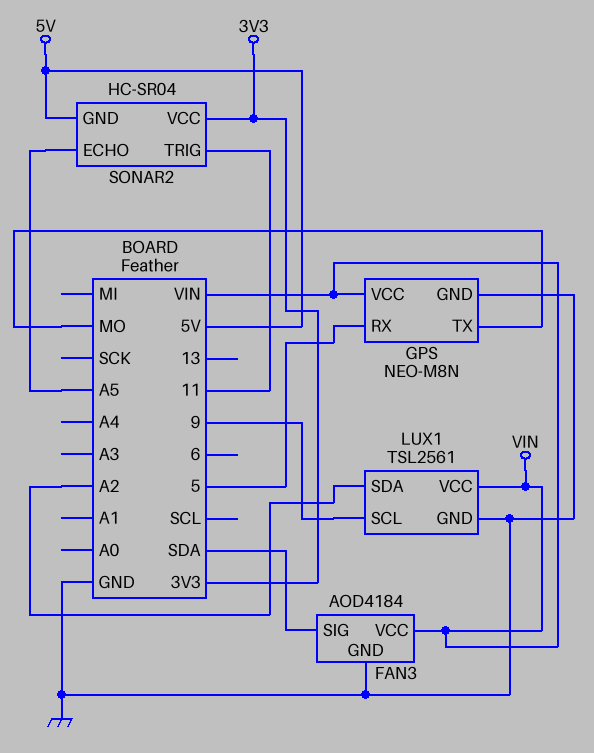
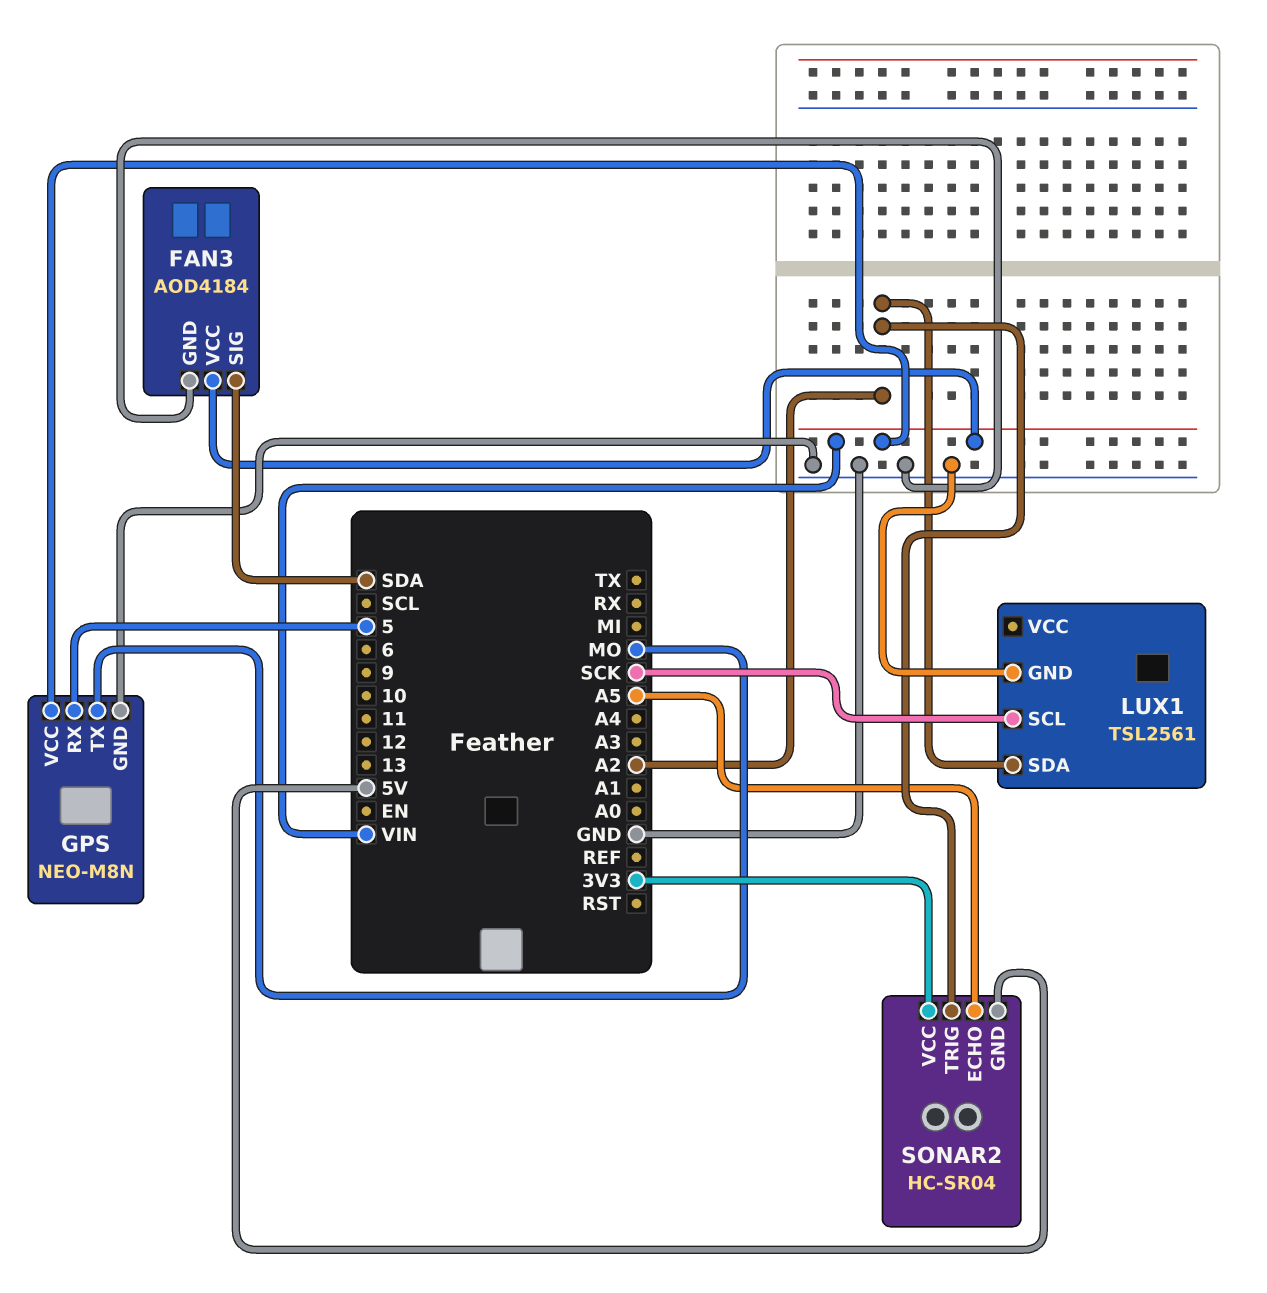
LUX1 pin SCL: 9 -> SCK
LUX1 pin VCC: VIN -> none
SONAR2 pin TRIG: 11 -> A2

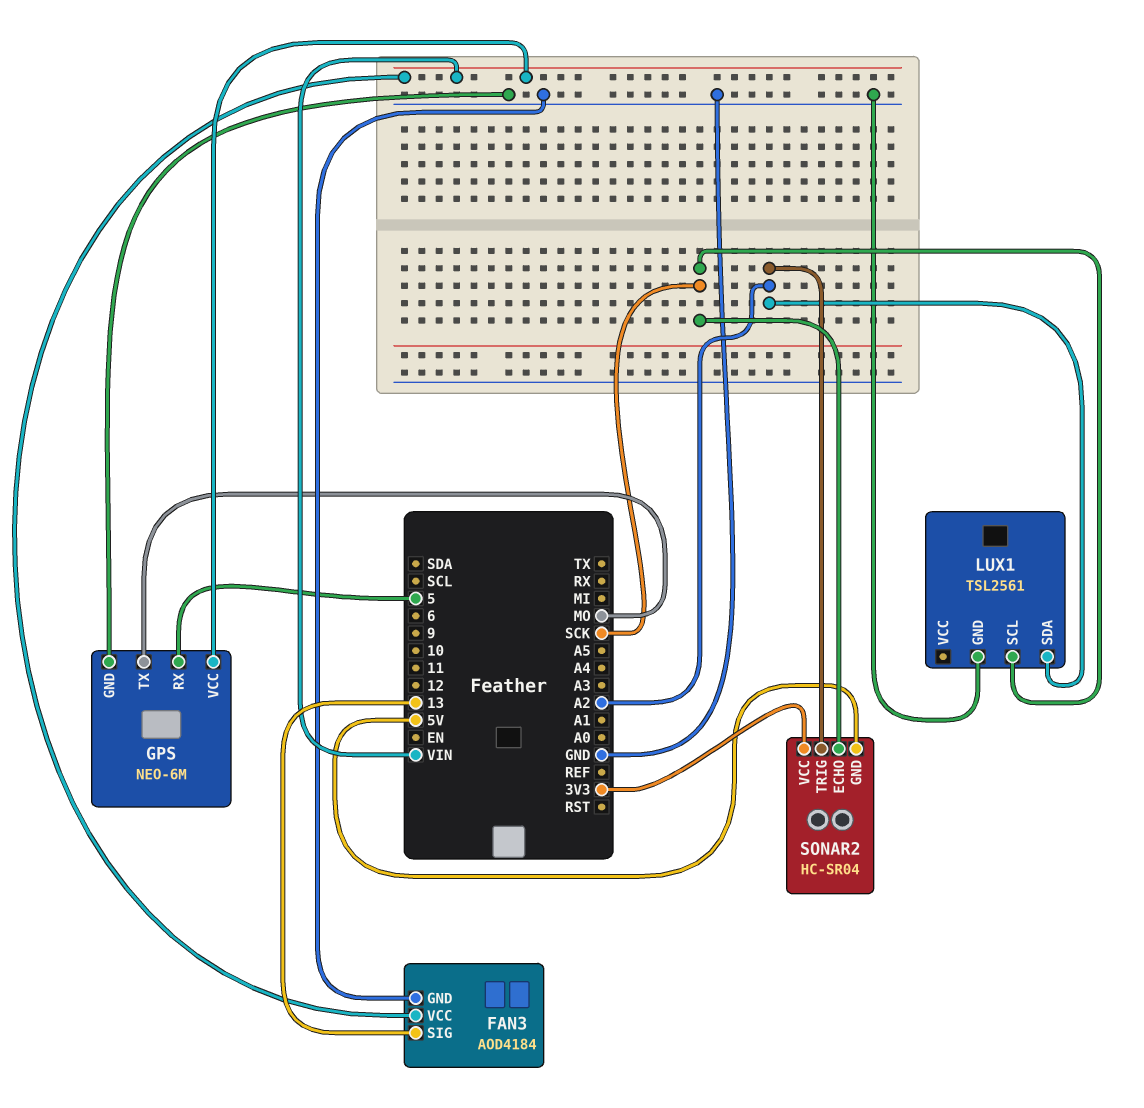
FAN3 pin SIG: SDA -> 13
GPS: NEO-M8N -> NEO-6M
SONAR2 pin ECHO: A5 -> SCK

